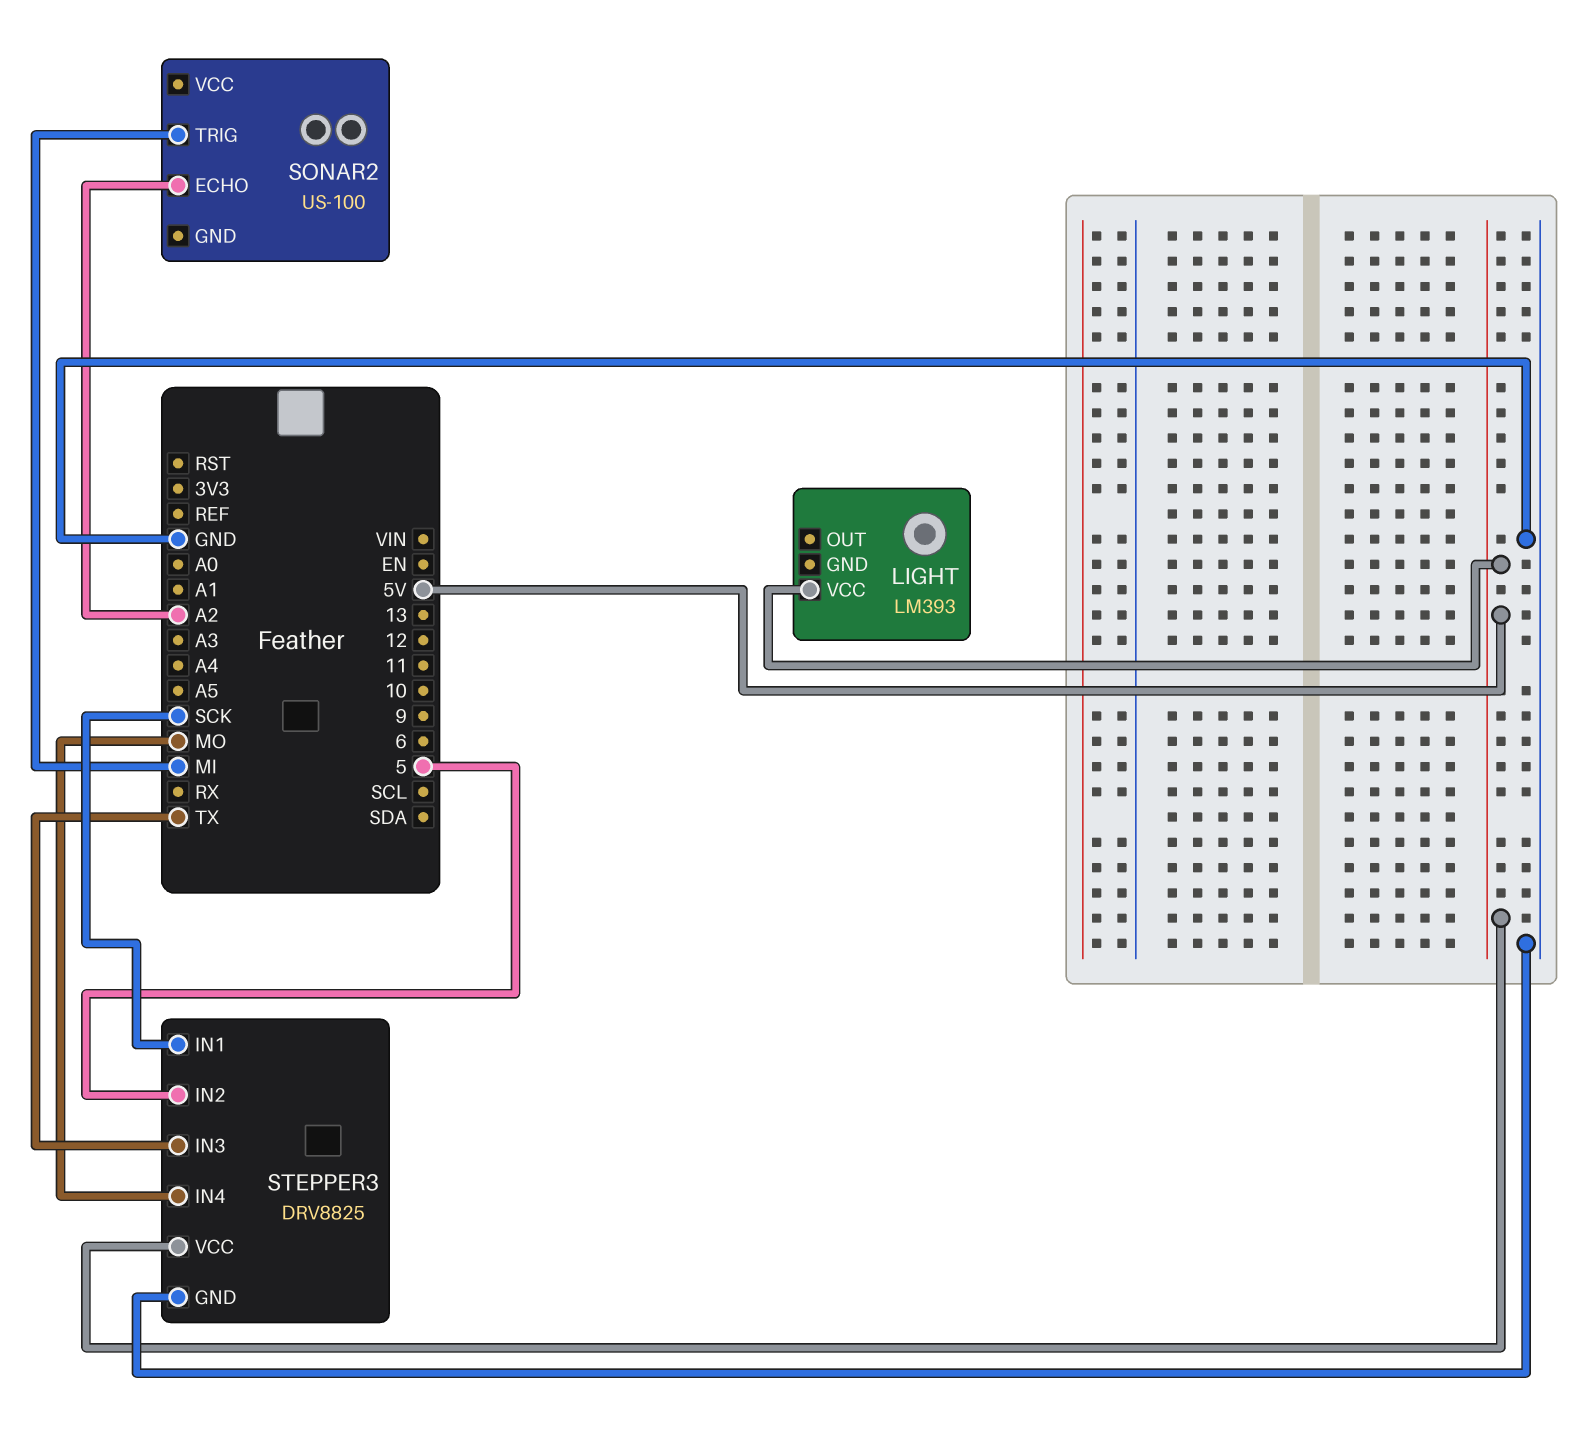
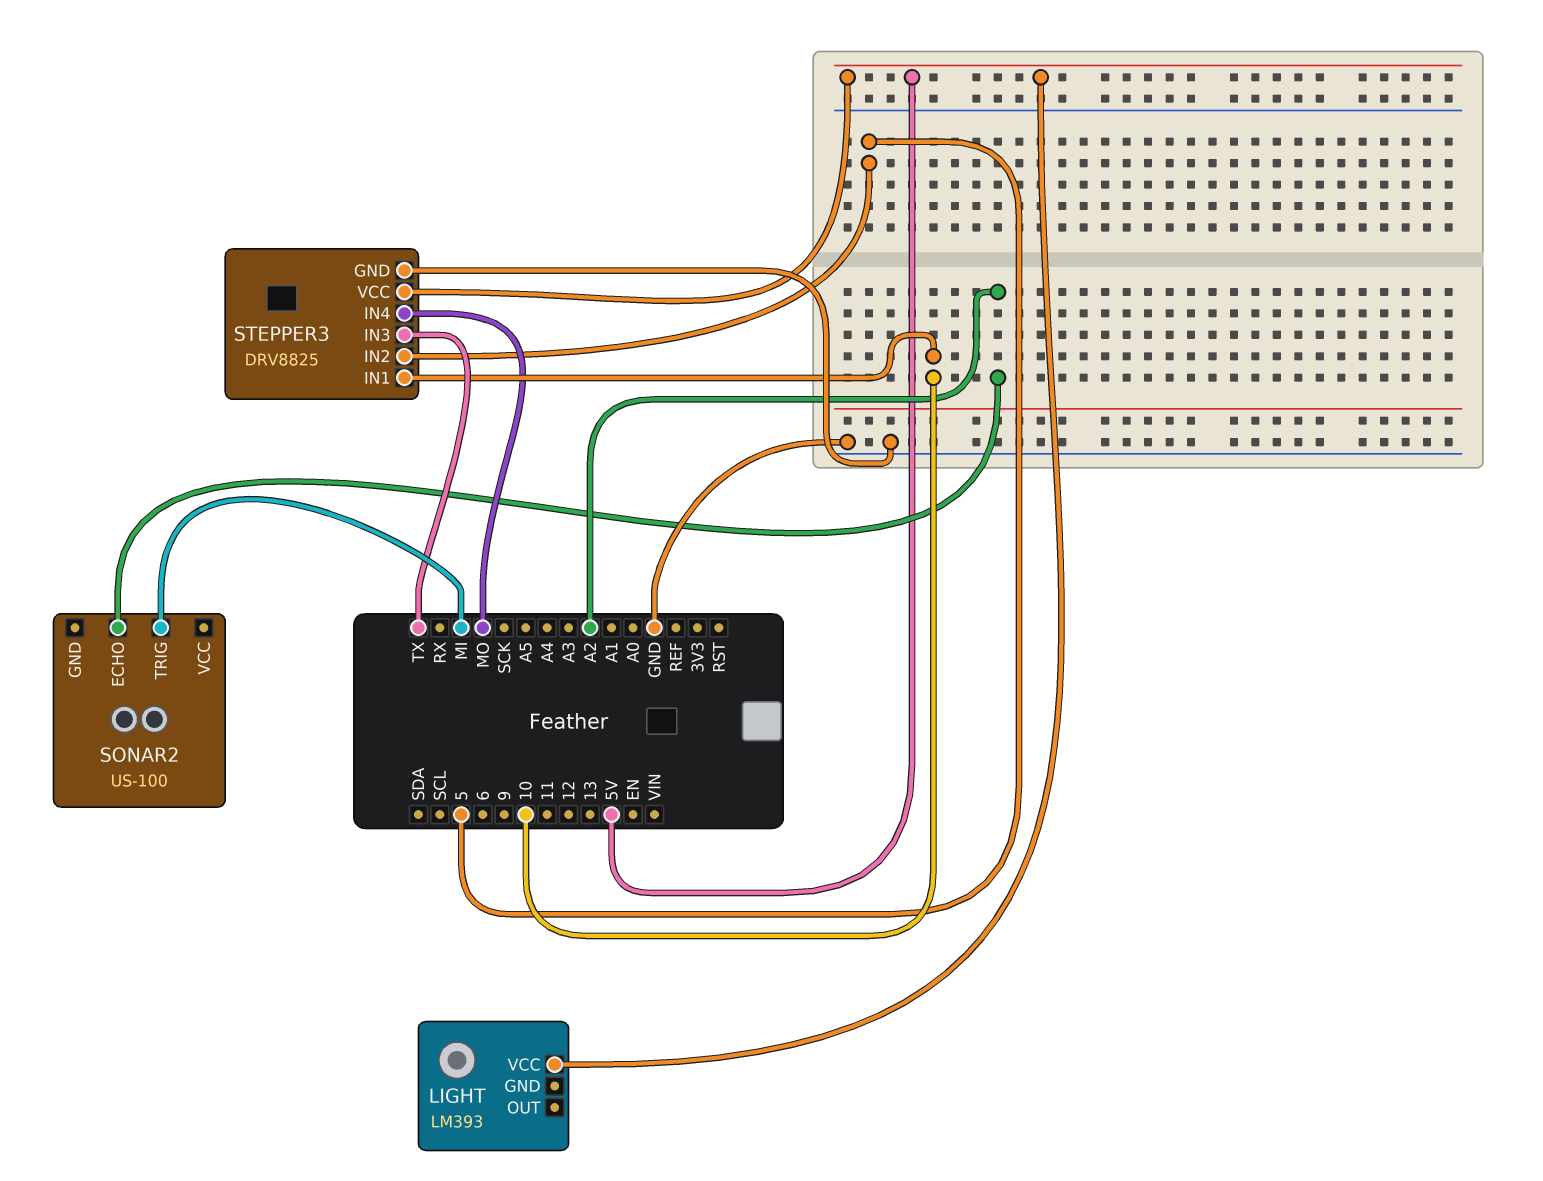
STEPPER3 pin IN1: SCK -> 10

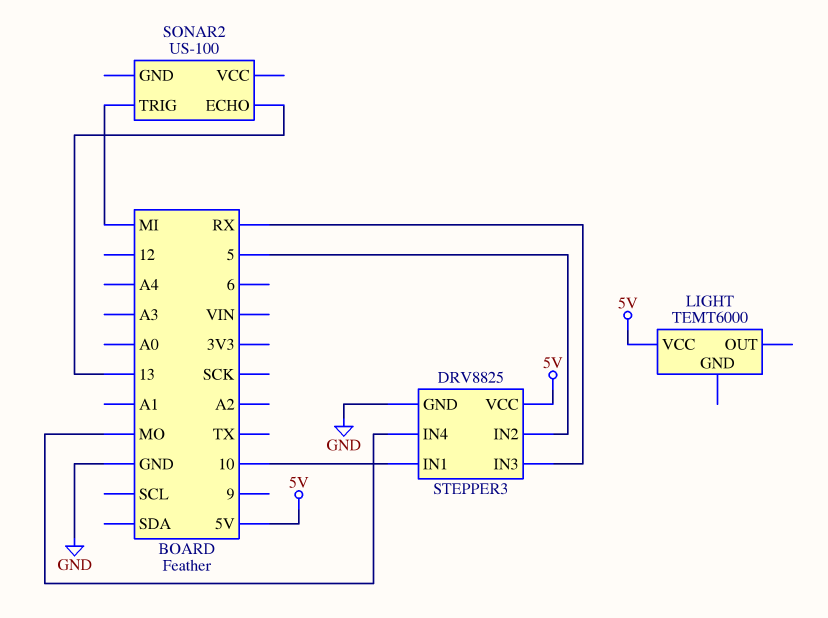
LIGHT: LM393 -> TEMT6000
SONAR2 pin ECHO: A2 -> 13
STEPPER3 pin IN3: TX -> RX

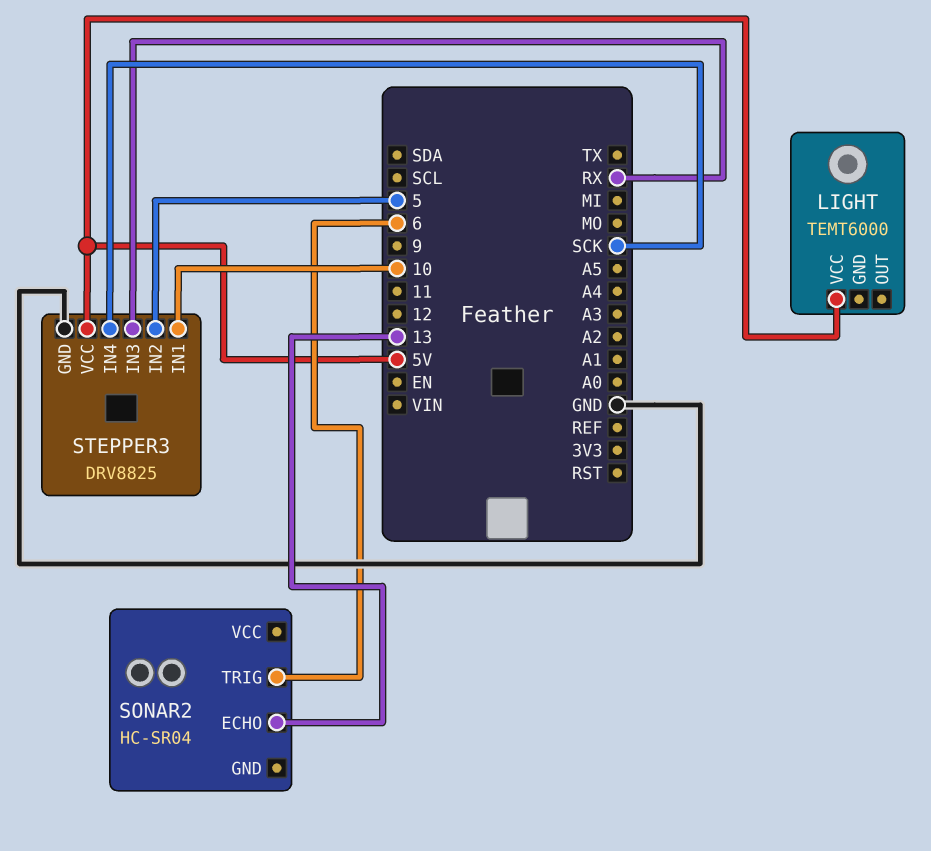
SONAR2: US-100 -> HC-SR04
SONAR2 pin TRIG: MI -> 6
STEPPER3 pin IN4: MO -> SCK

